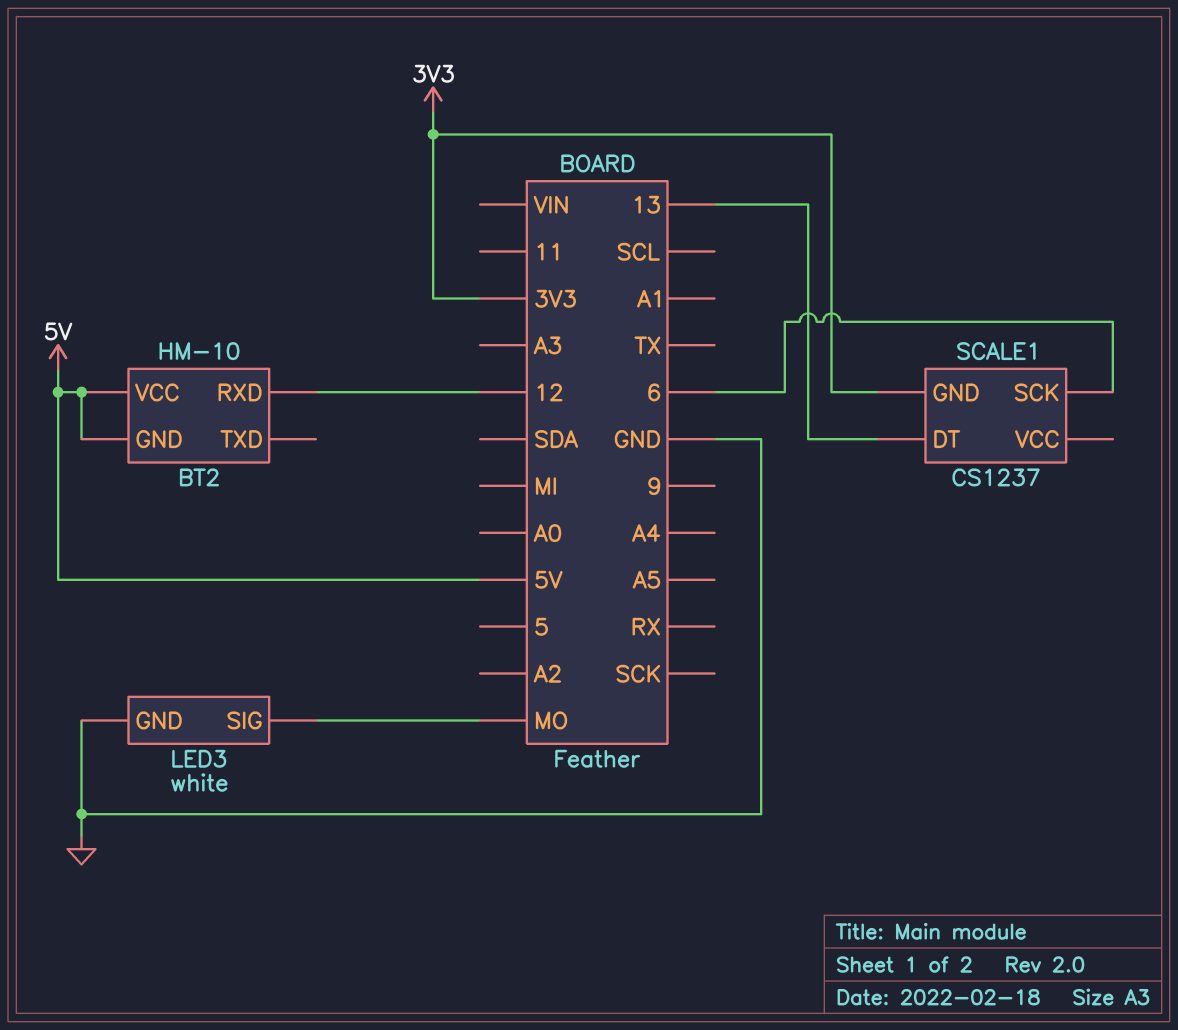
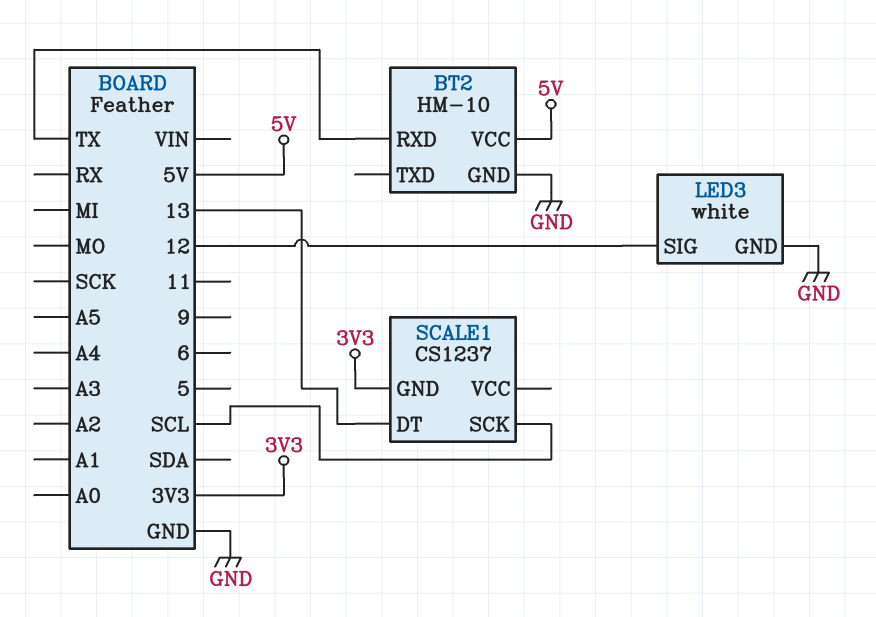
BT2 pin GND: 5V -> GND
BT2 pin RXD: 12 -> TX
LED3 pin SIG: MO -> 12
SCALE1 pin SCK: 6 -> SCL

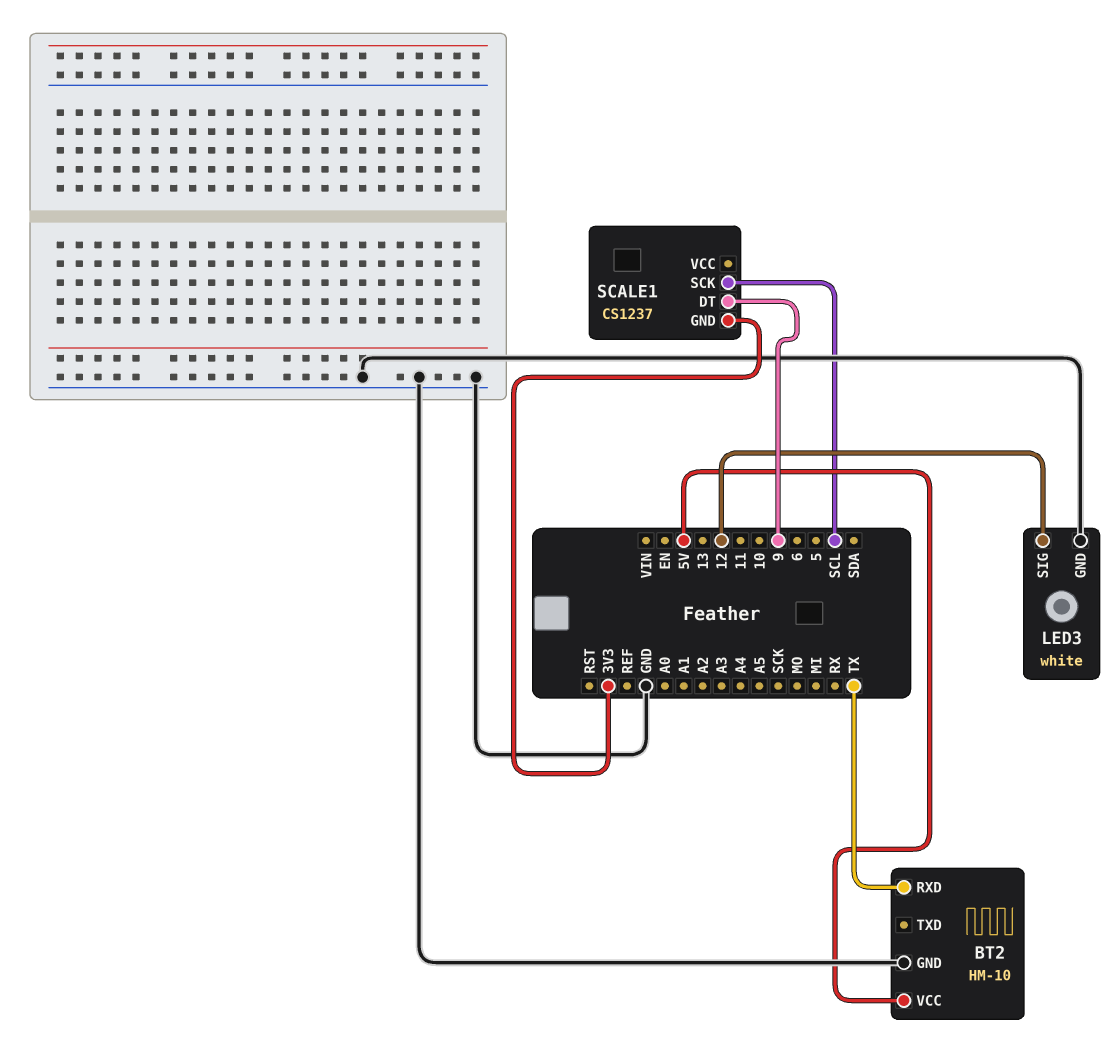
SCALE1 pin DT: 13 -> 9

